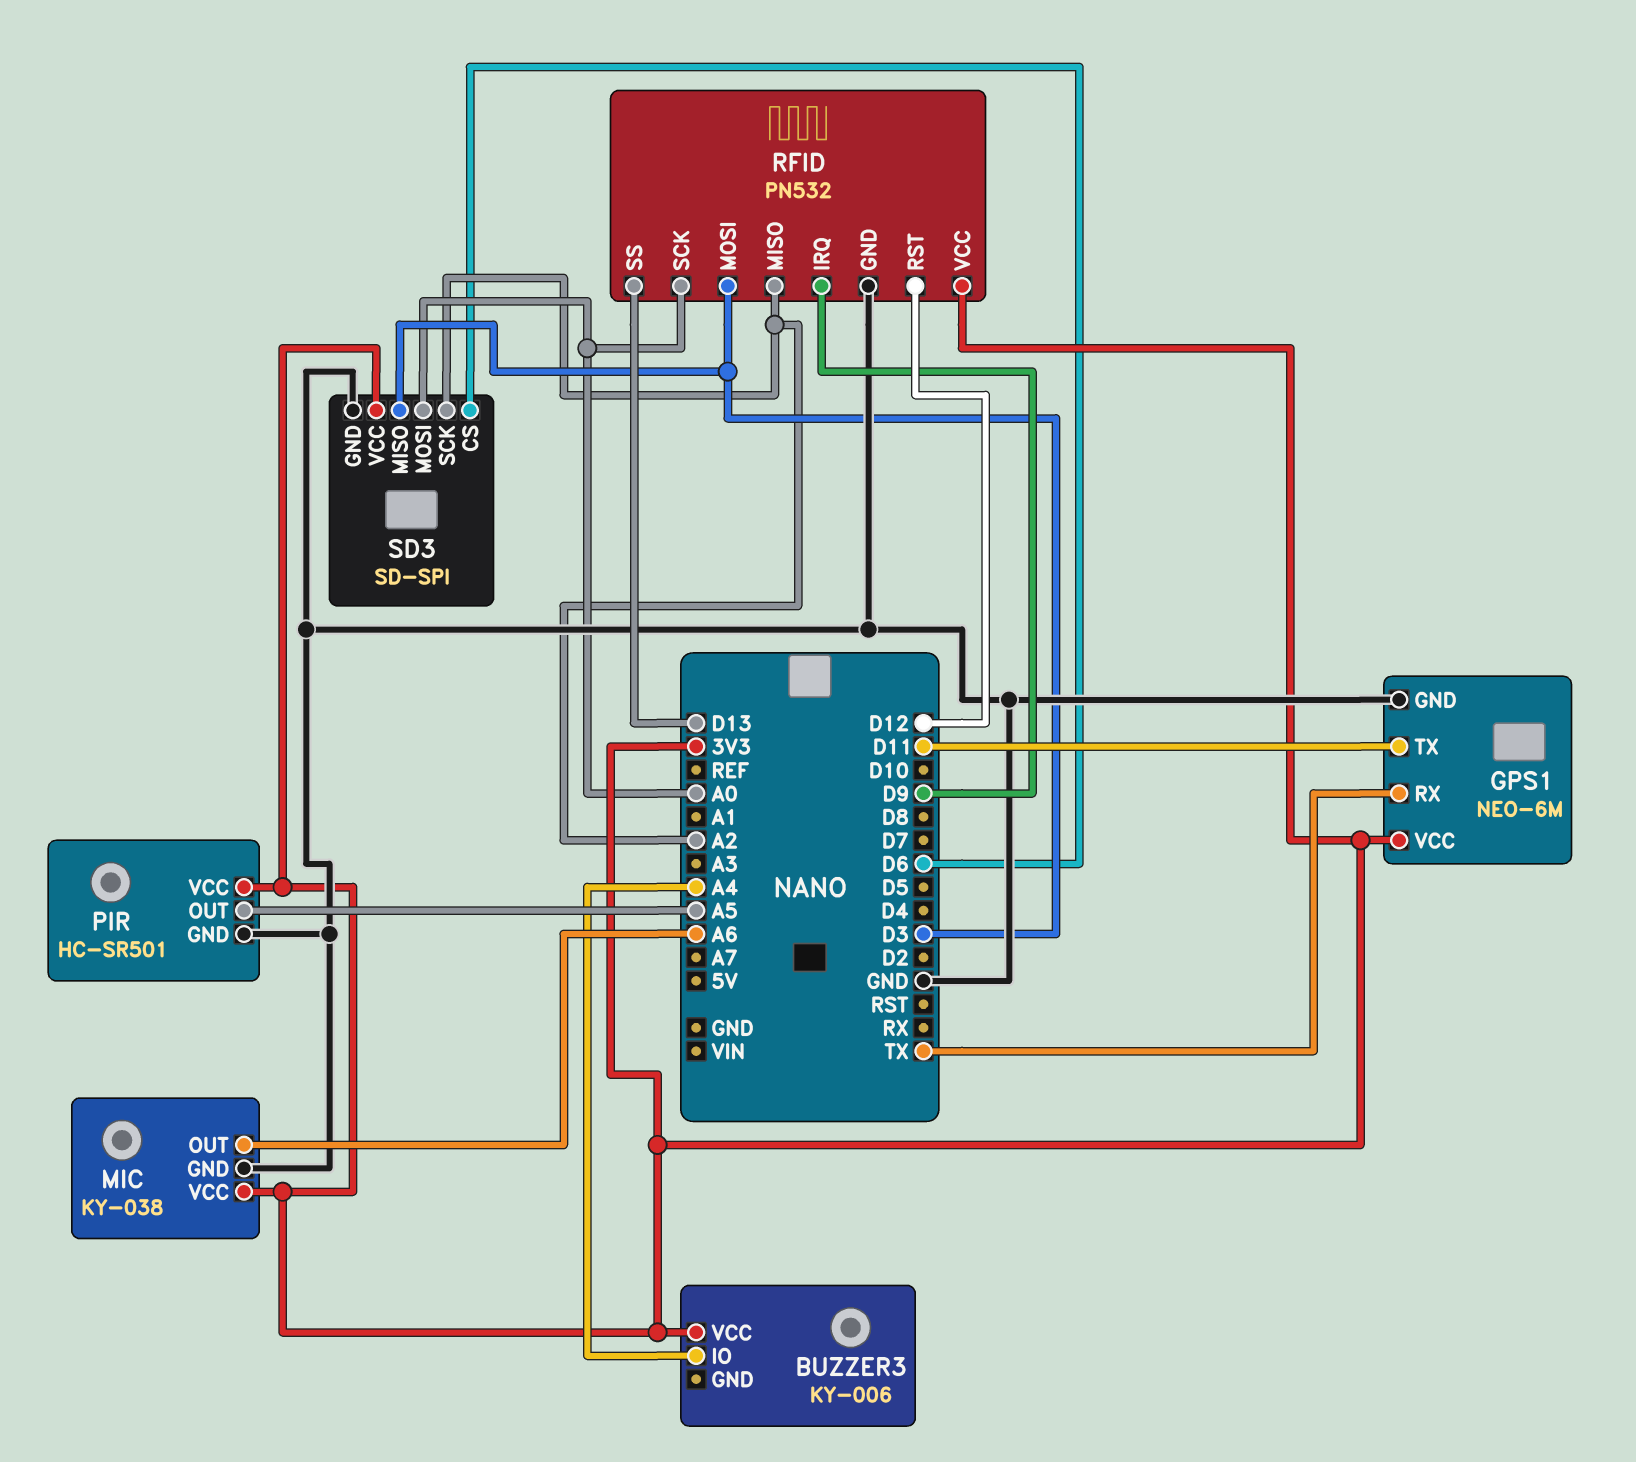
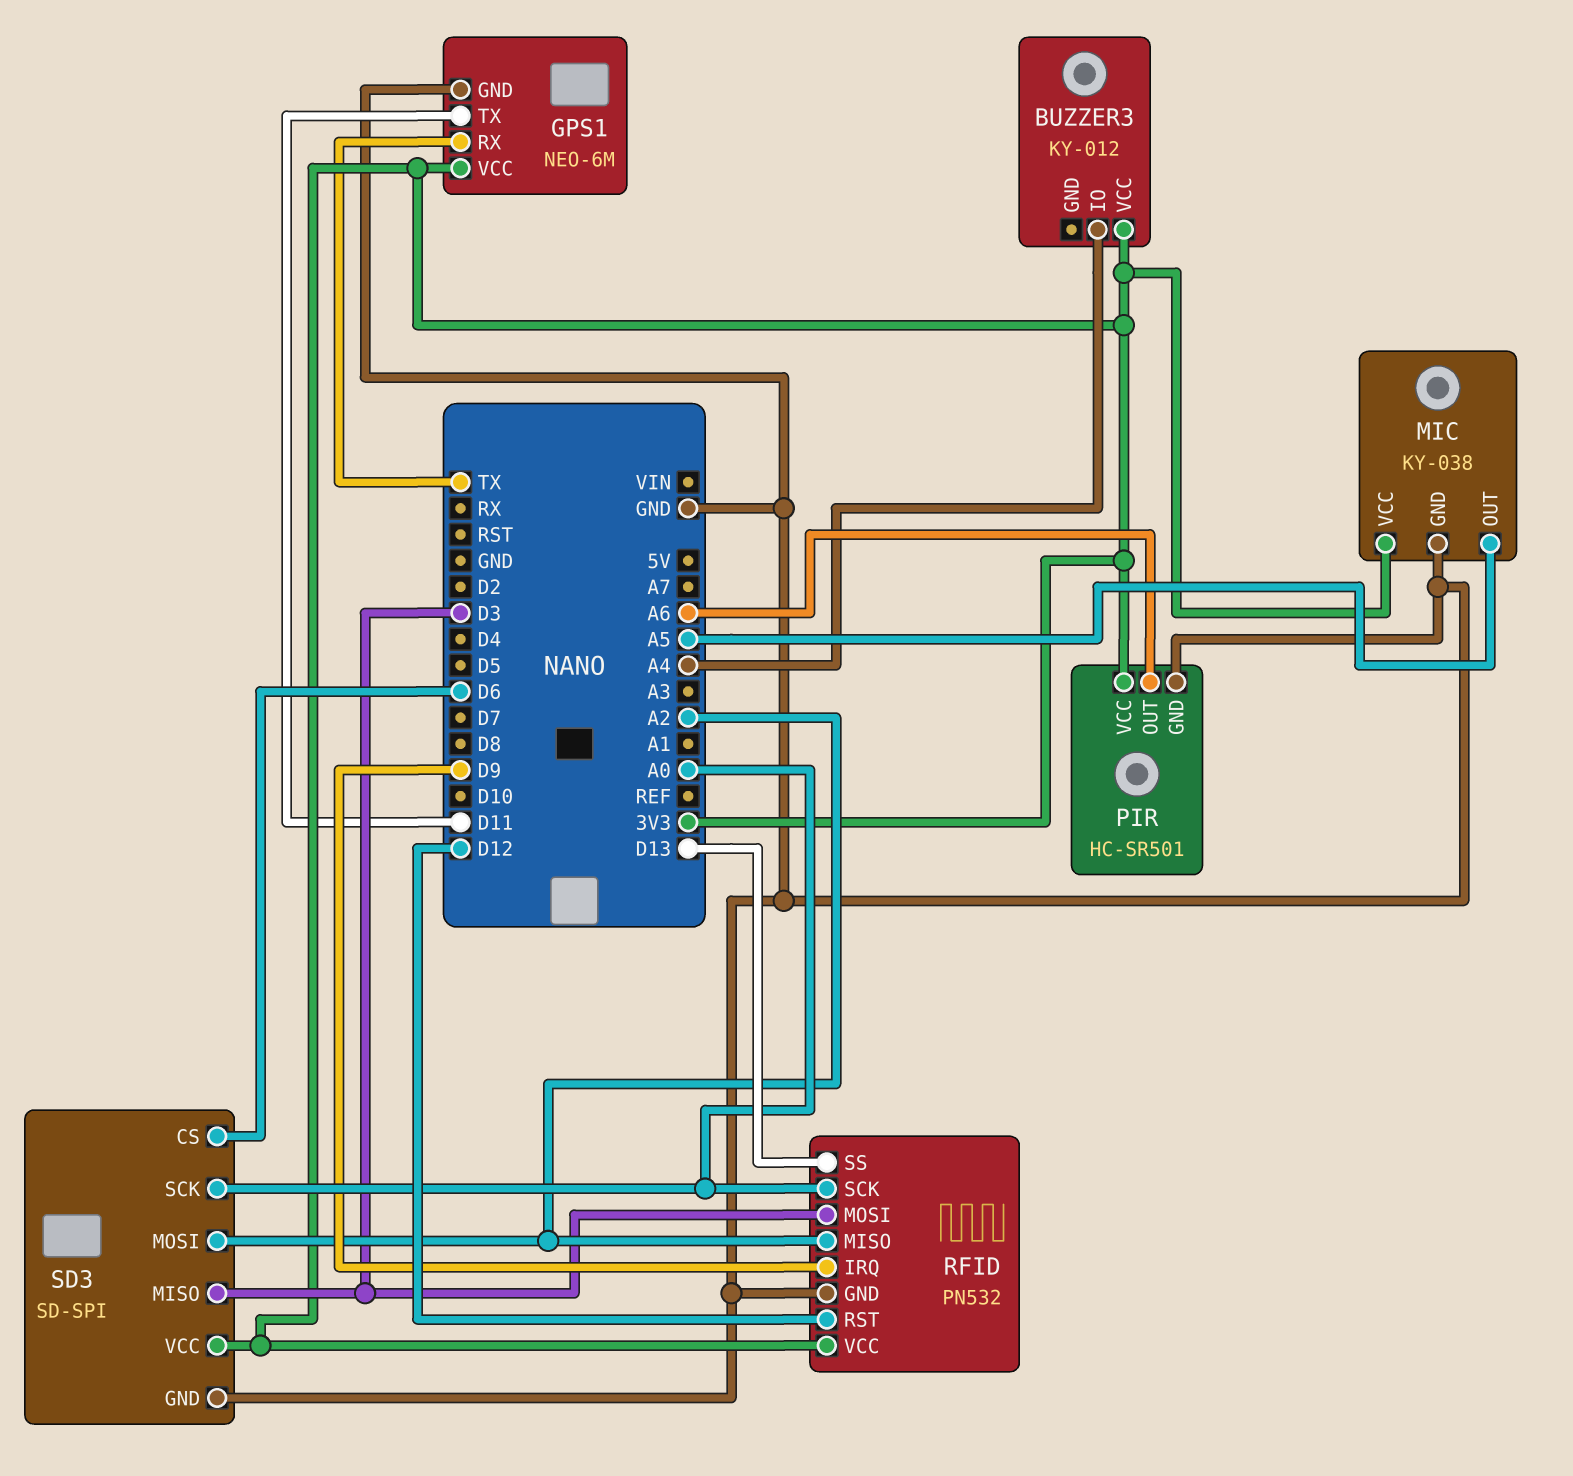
BUZZER3: KY-006 -> KY-012
MIC pin OUT: A6 -> A5
PIR pin OUT: A5 -> A6
SD3 pin MOSI: A0 -> A2
SD3 pin SCK: A2 -> A0

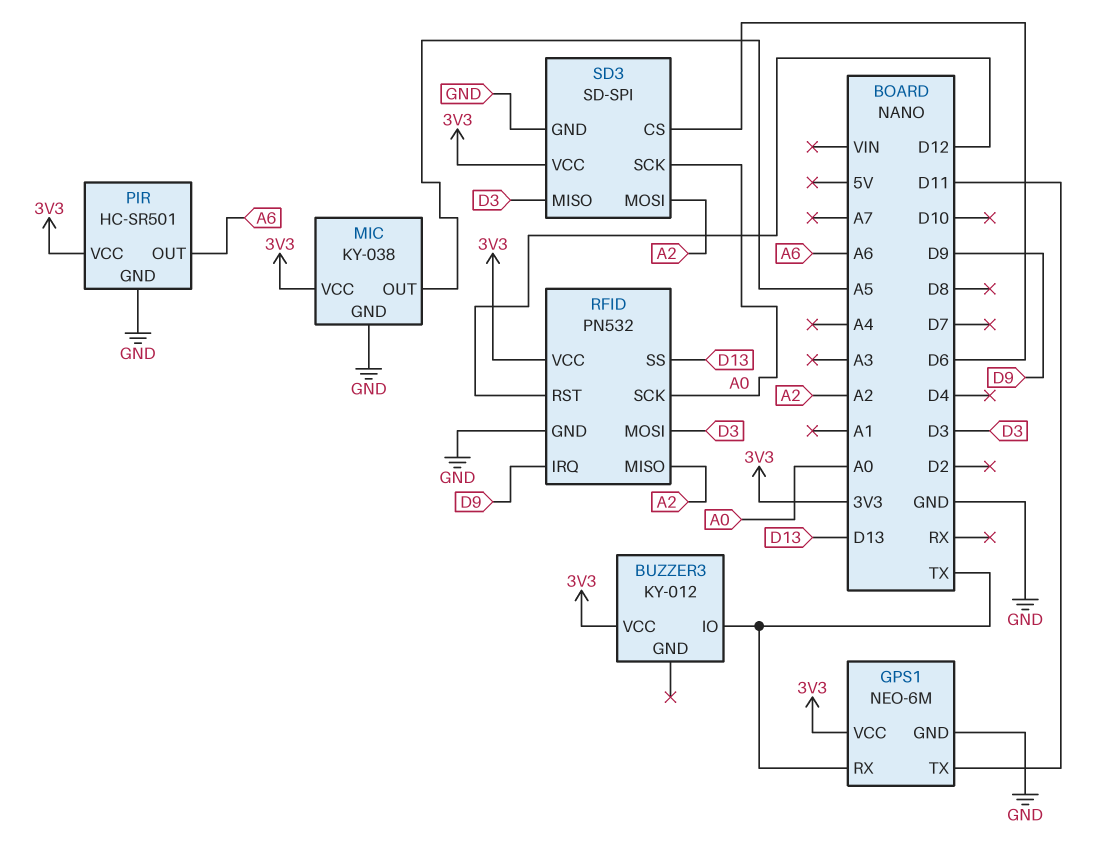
BUZZER3 pin IO: A4 -> TX

